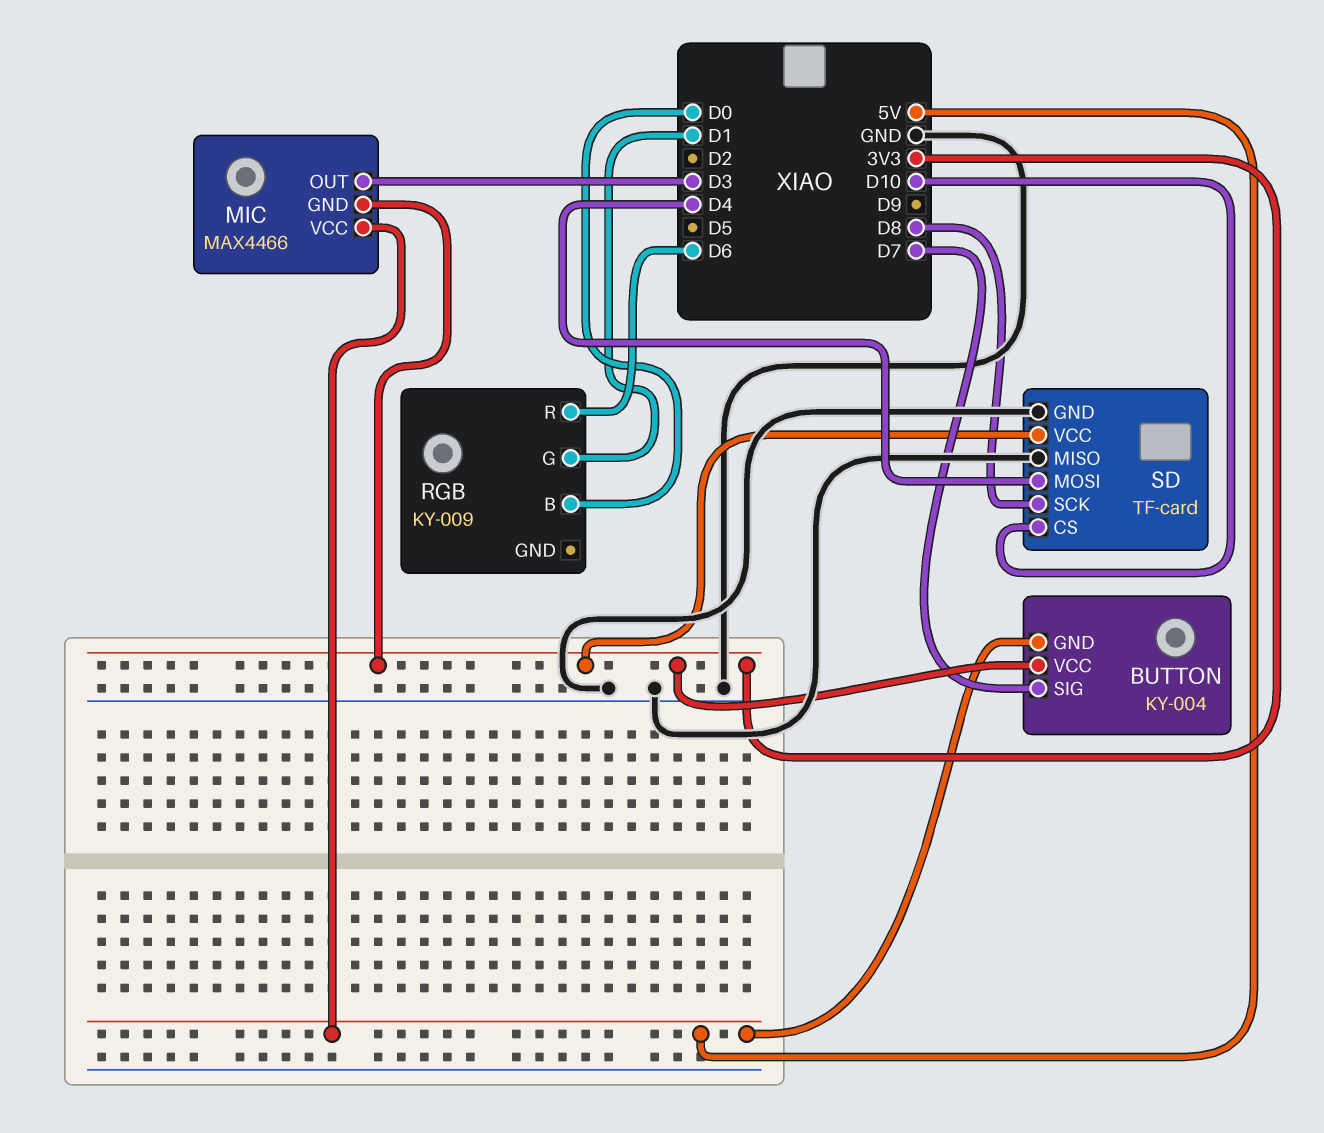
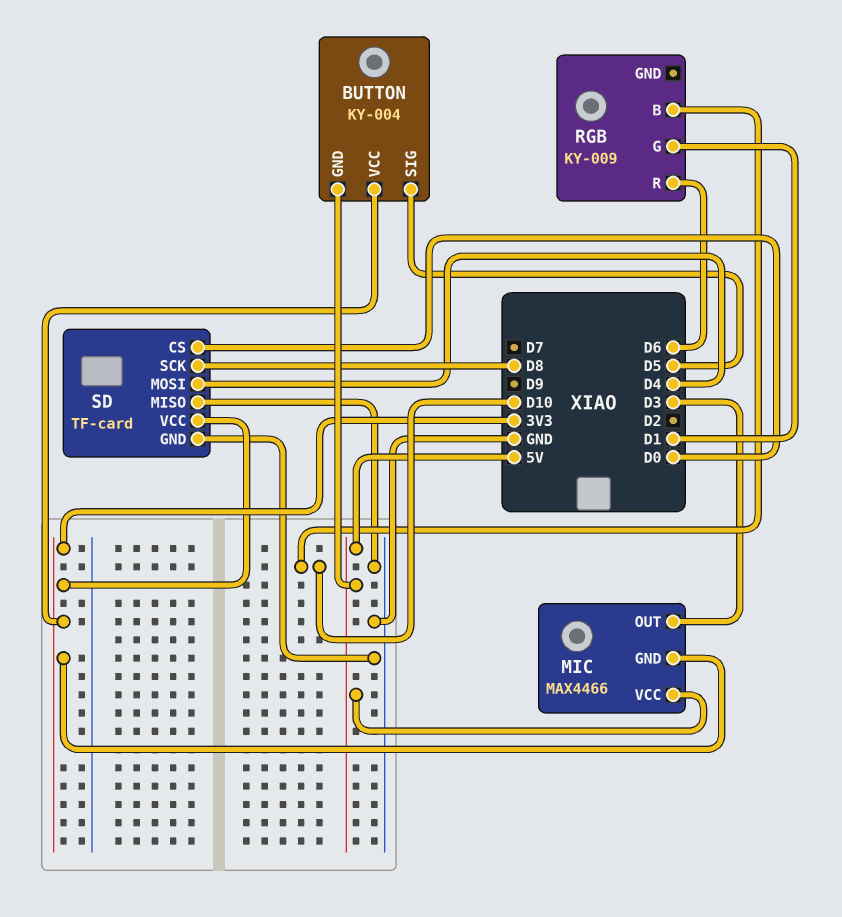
BUTTON pin SIG: D7 -> D5
RGB pin B: D0 -> D10
SD pin CS: D10 -> D0

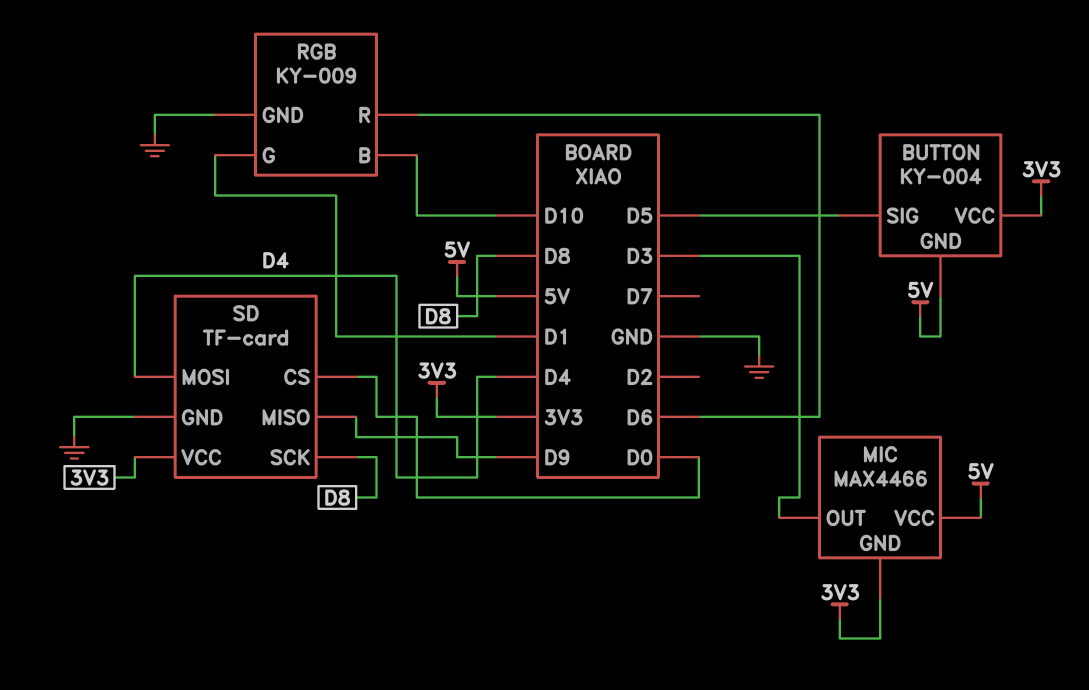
RGB pin GND: none -> GND
SD pin MISO: GND -> D9

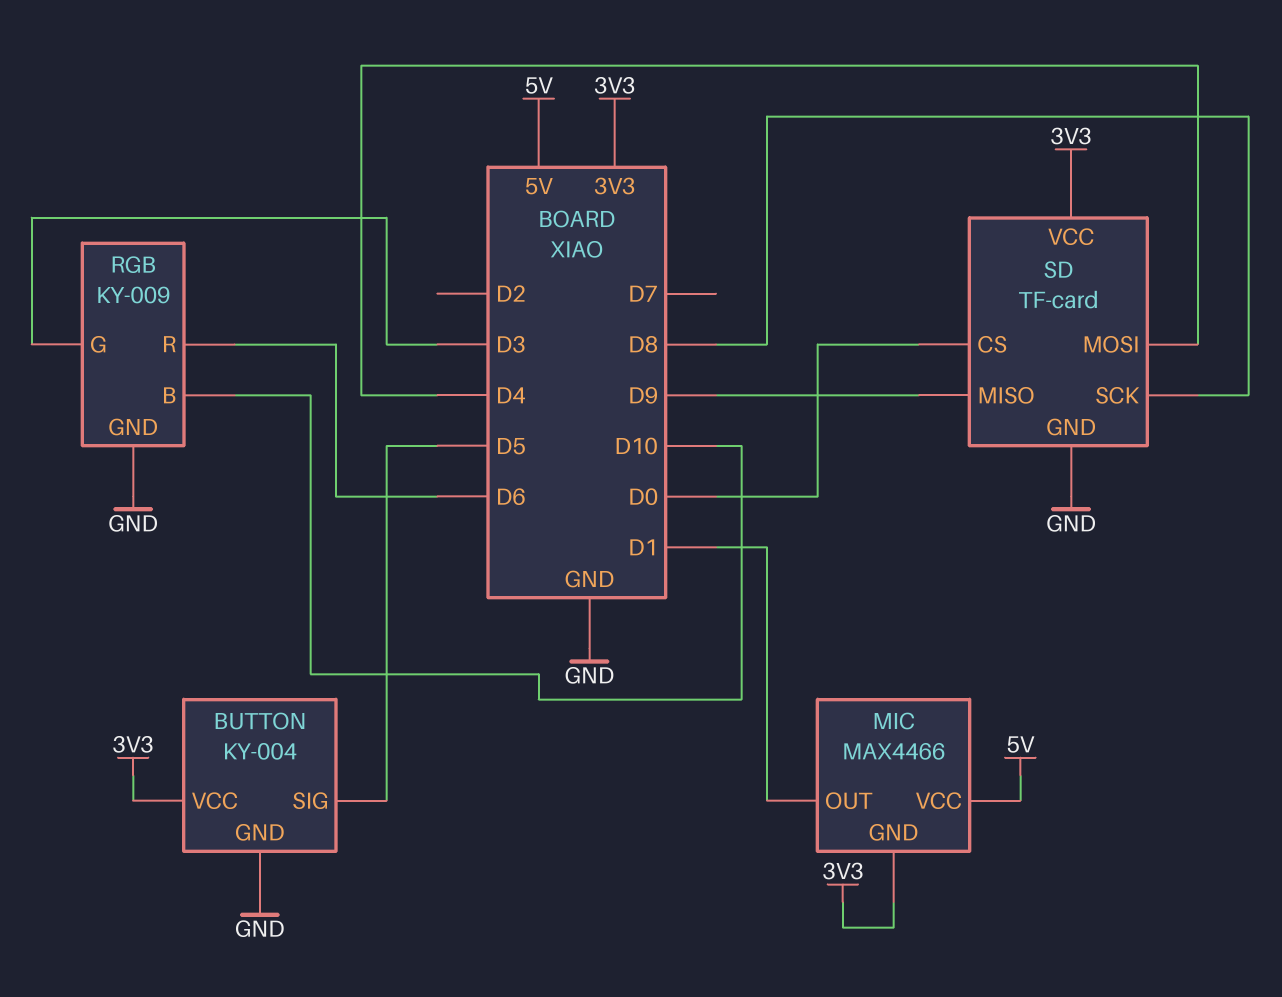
BUTTON pin GND: 5V -> GND
MIC pin OUT: D3 -> D1
RGB pin G: D1 -> D3

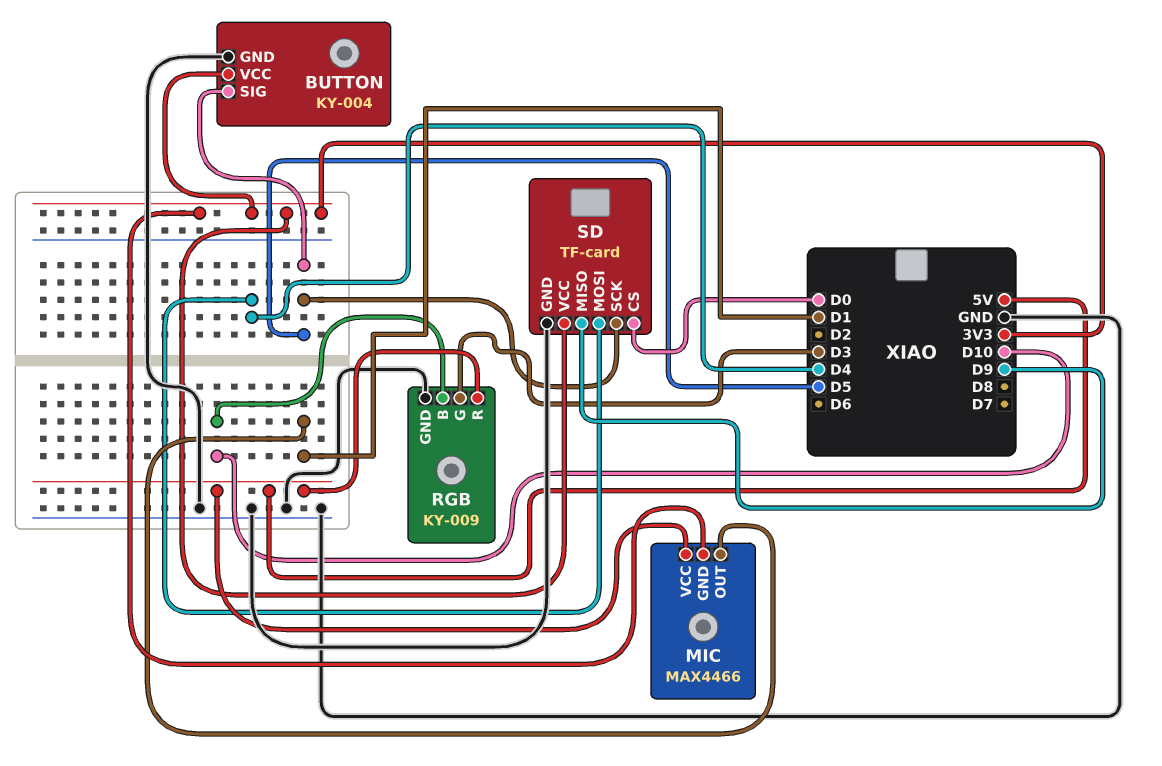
RGB pin R: D6 -> 5V
SD pin SCK: D8 -> D5

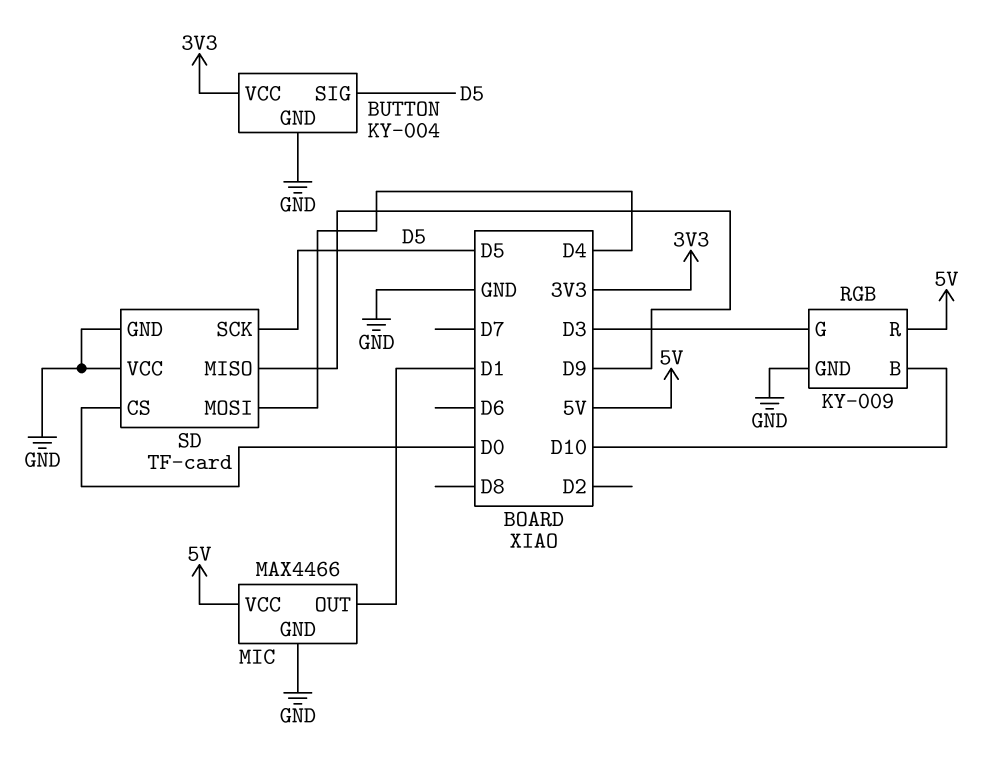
MIC pin GND: 3V3 -> GND
SD pin VCC: 3V3 -> GND

